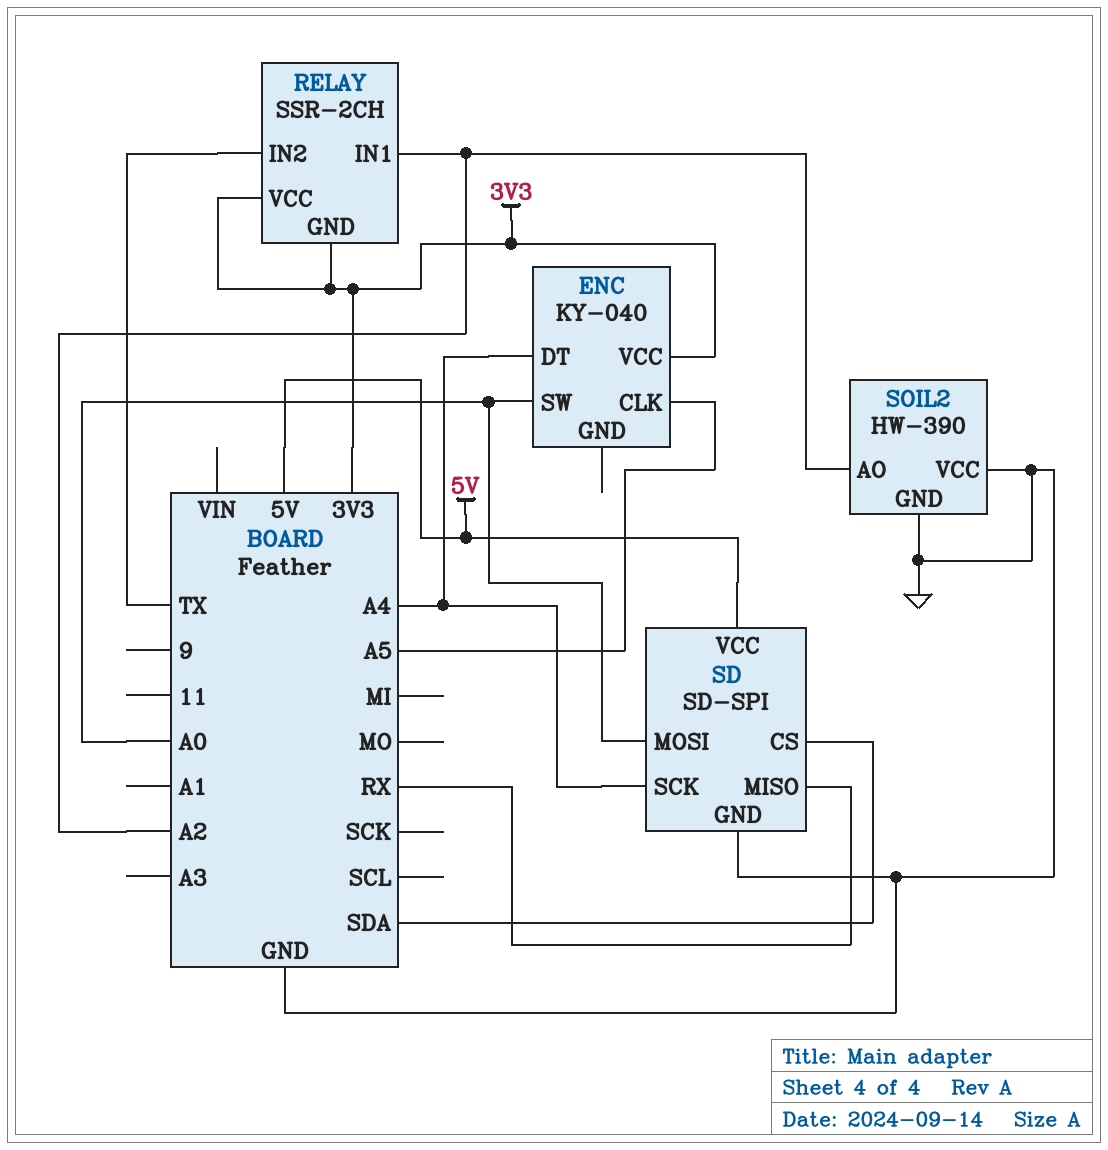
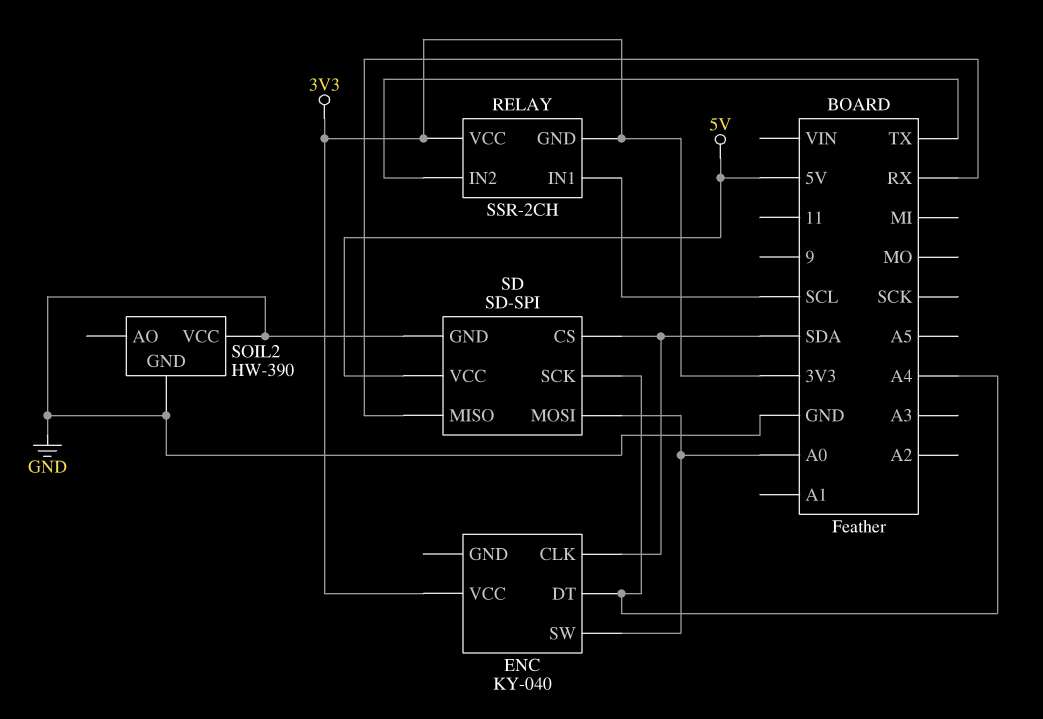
ENC pin CLK: A5 -> SDA
RELAY pin IN1: A2 -> SCL
SOIL2 pin AO: A2 -> none

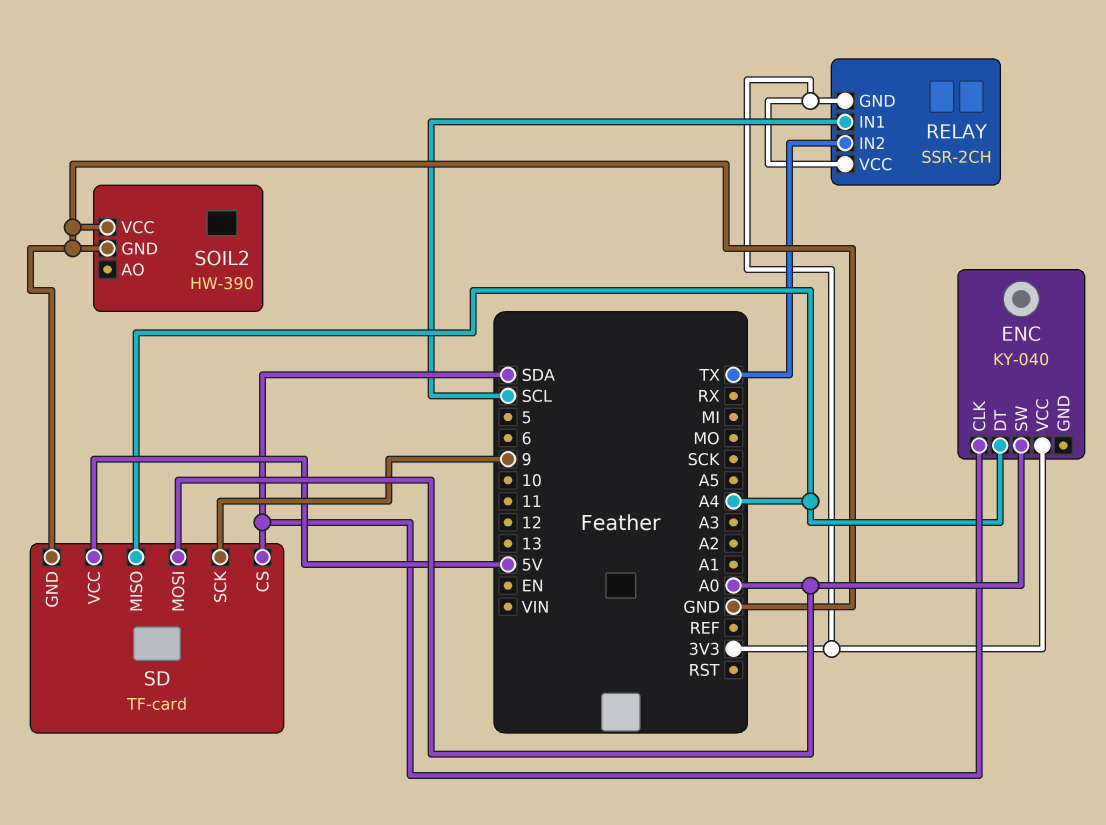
SD: SD-SPI -> TF-card
SD pin MISO: RX -> A4
SD pin SCK: A4 -> 9

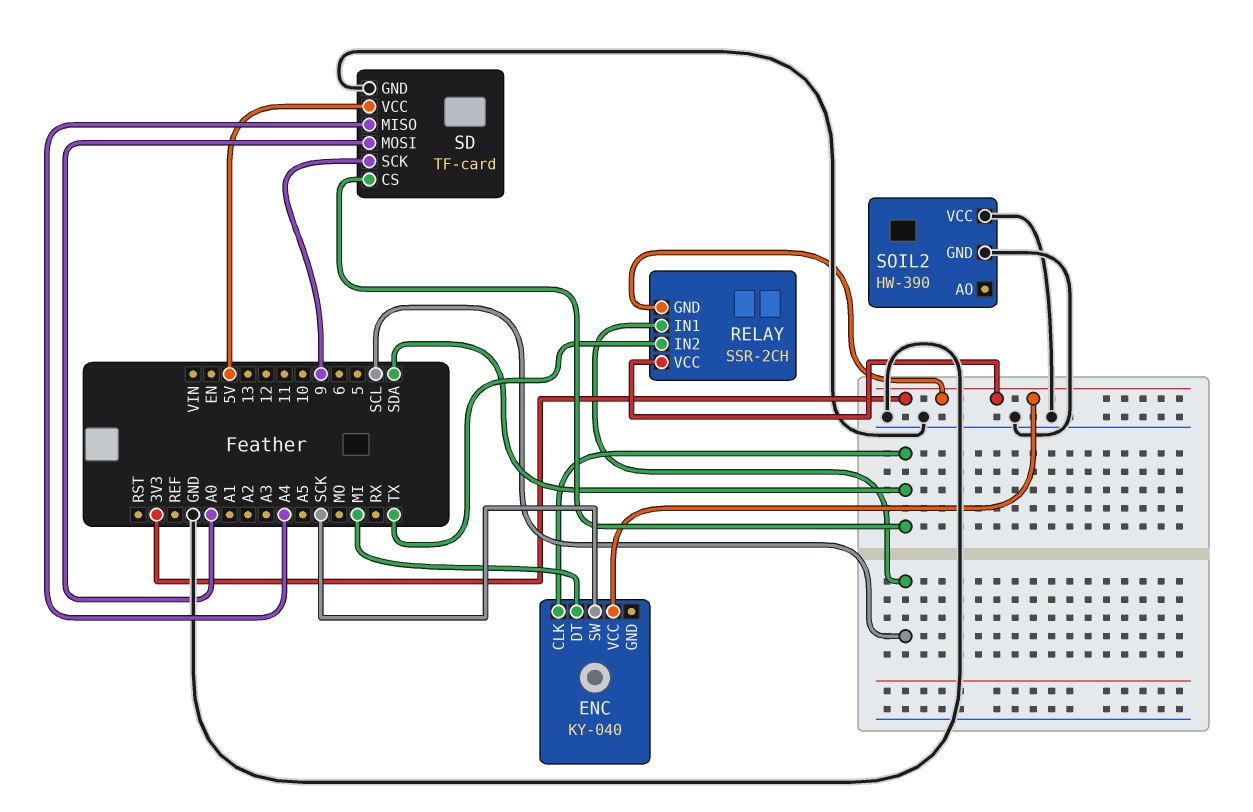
ENC pin DT: A4 -> MI
ENC pin SW: A0 -> SCK

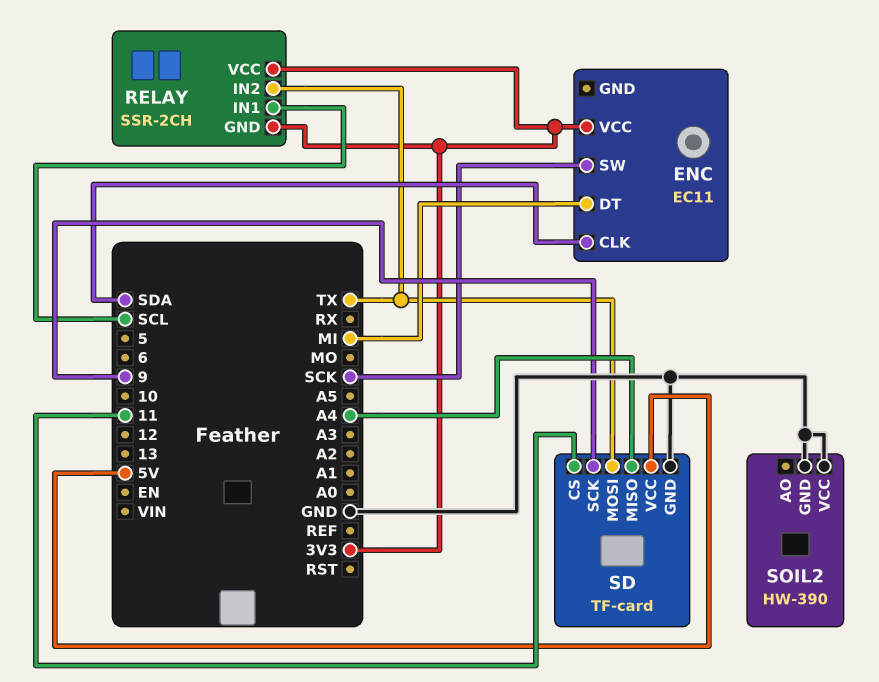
ENC: KY-040 -> EC11
SD pin CS: SDA -> 11
SD pin MOSI: A0 -> TX

